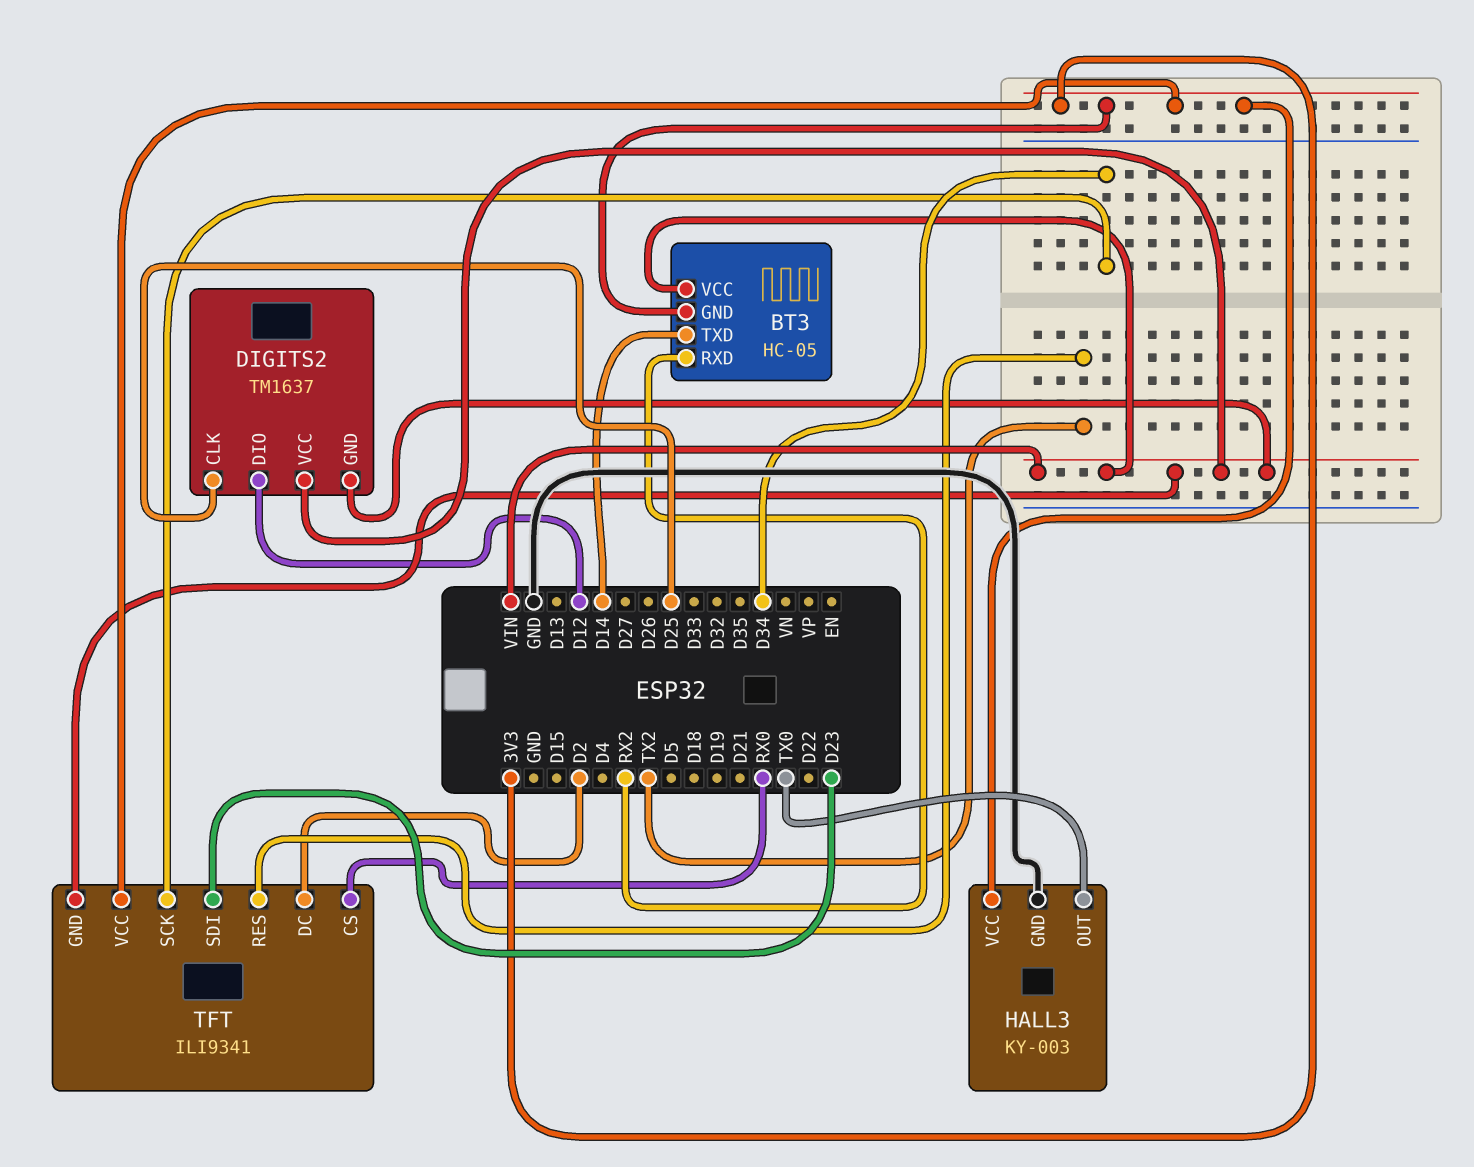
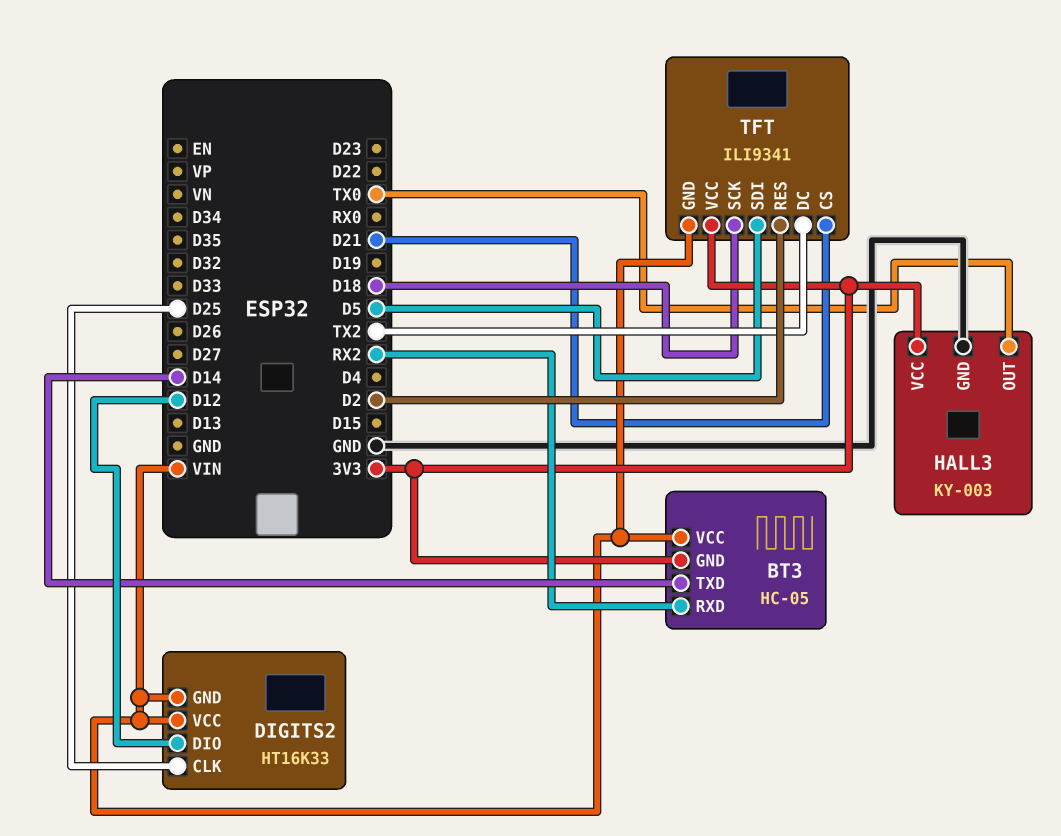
DIGITS2: TM1637 -> HT16K33
TFT pin CS: RX0 -> D21
TFT pin DC: D2 -> TX2
TFT pin RES: TX2 -> D2
TFT pin SCK: D34 -> D18
TFT pin SDI: D23 -> D5

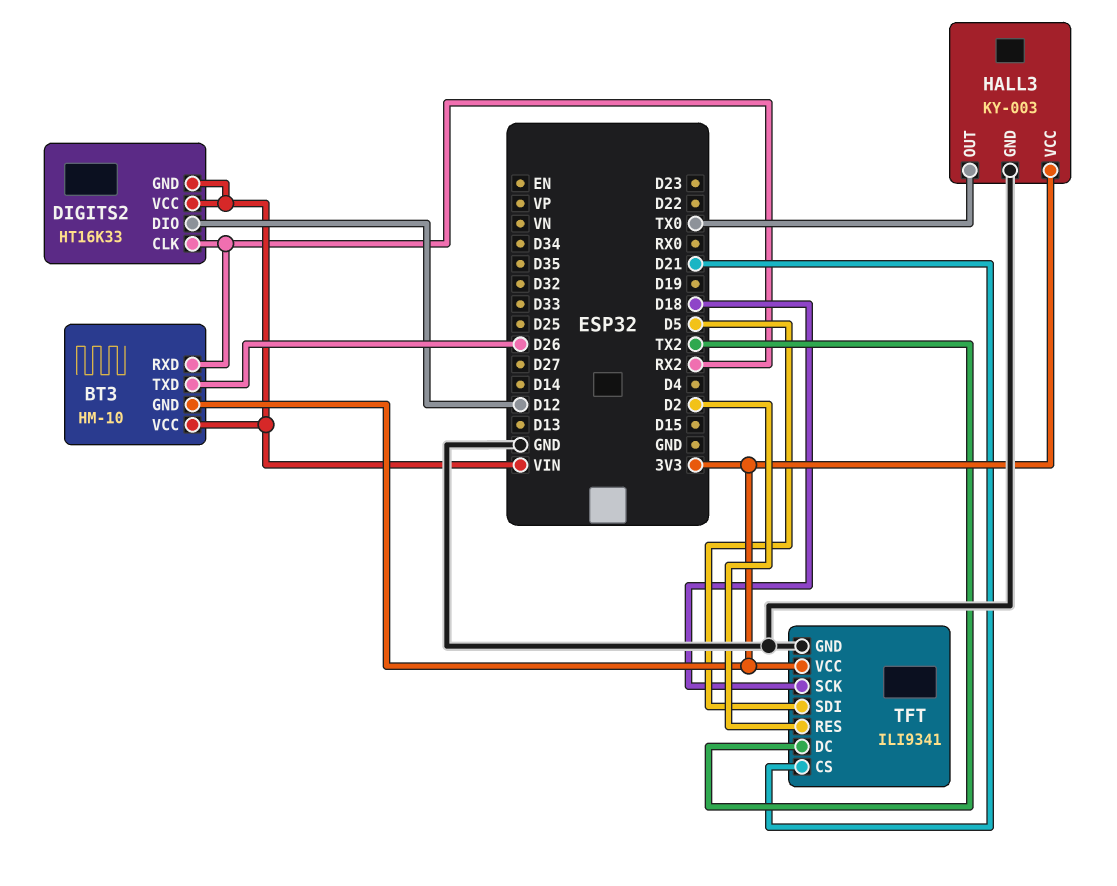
BT3: HC-05 -> HM-10
BT3 pin TXD: D14 -> D26
DIGITS2 pin CLK: D25 -> RX2
TFT pin GND: VIN -> GND

